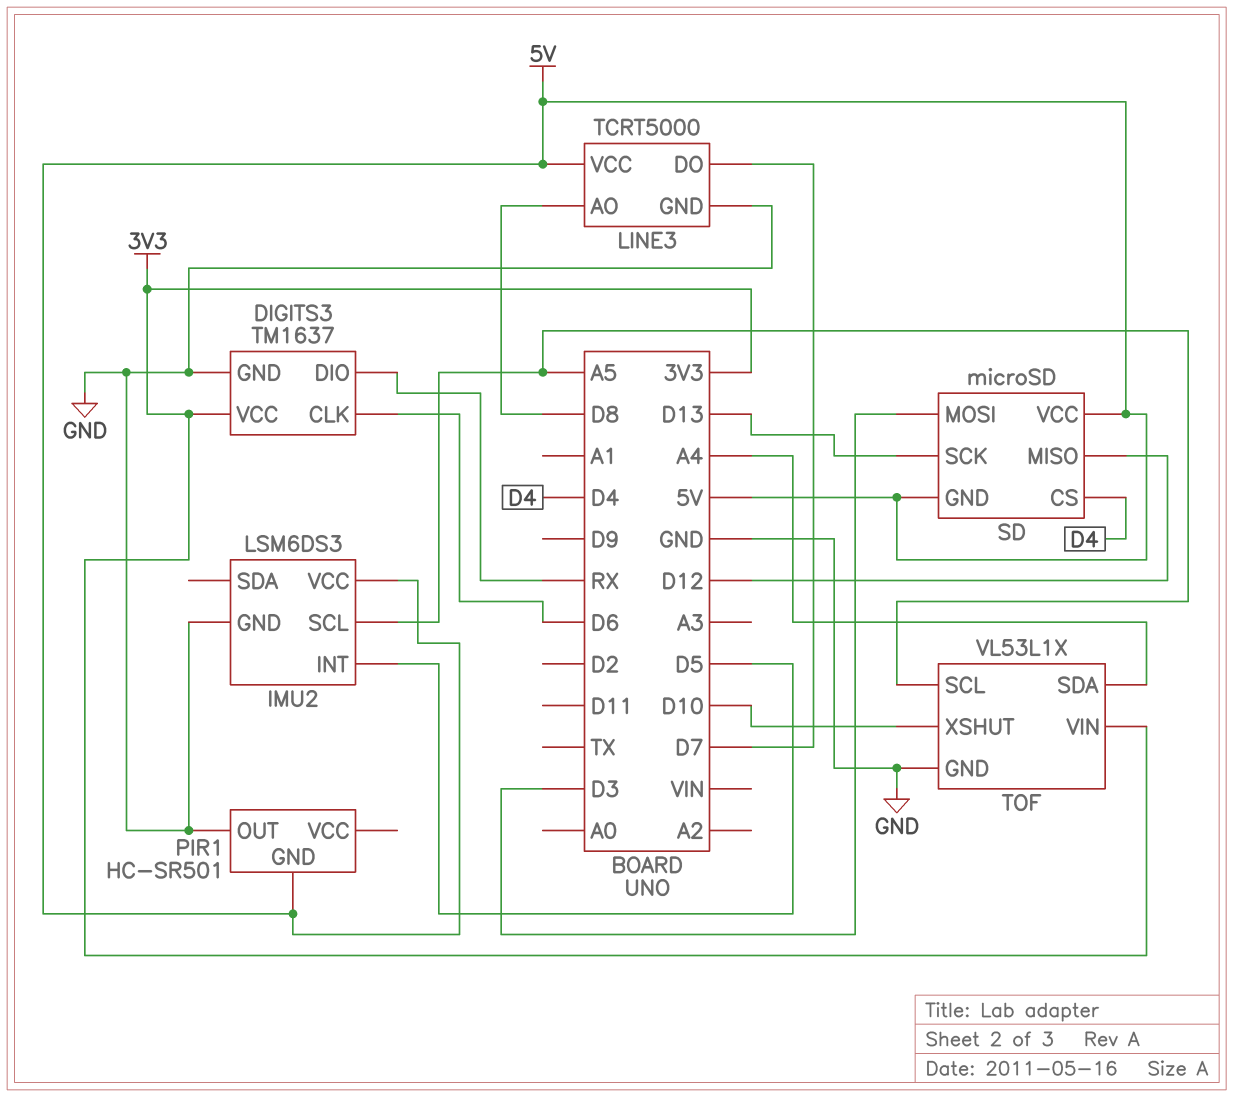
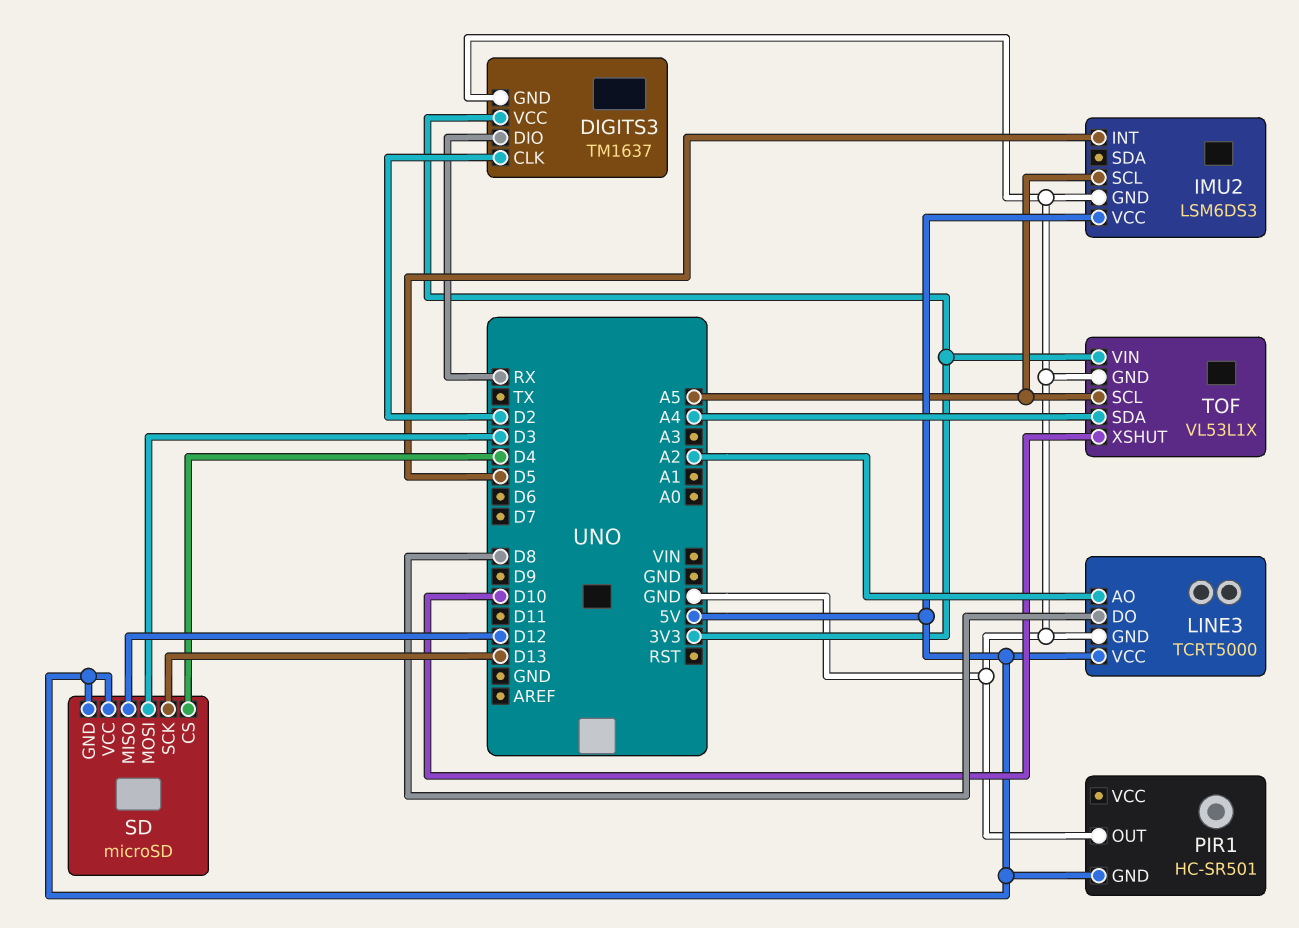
DIGITS3 pin CLK: D6 -> D2
LINE3 pin AO: D8 -> A2
LINE3 pin DO: D7 -> D8

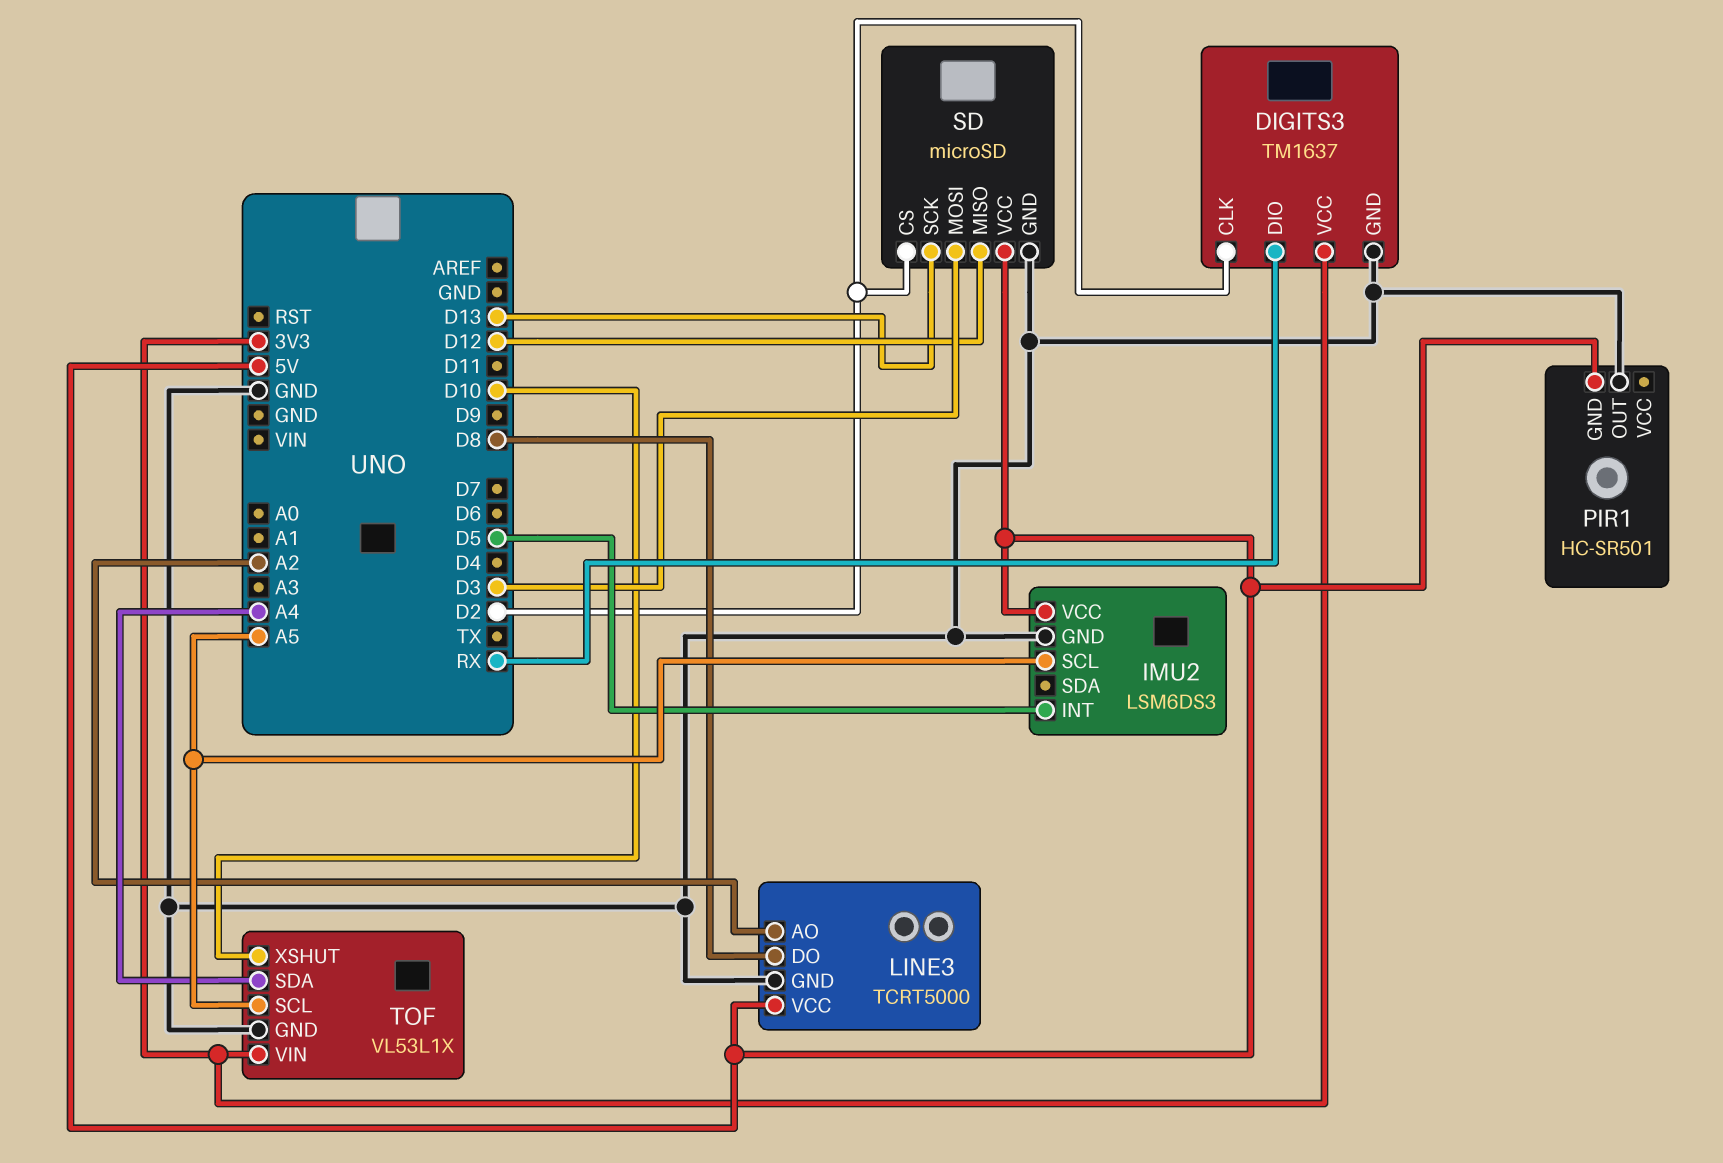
SD pin CS: D4 -> D2
SD pin GND: 5V -> GND

